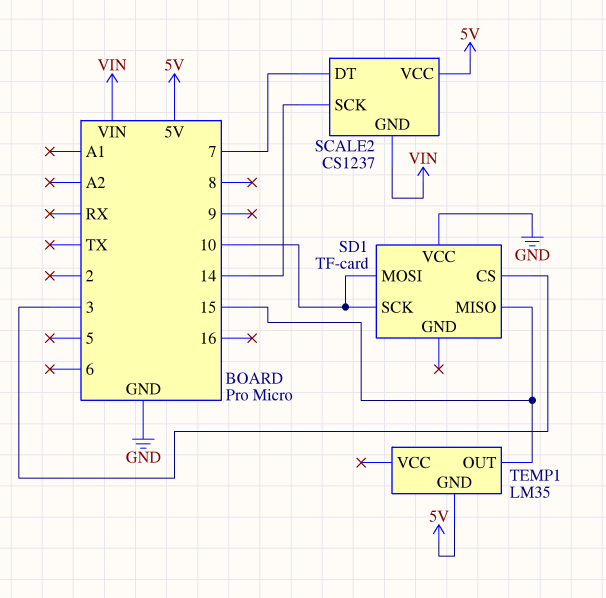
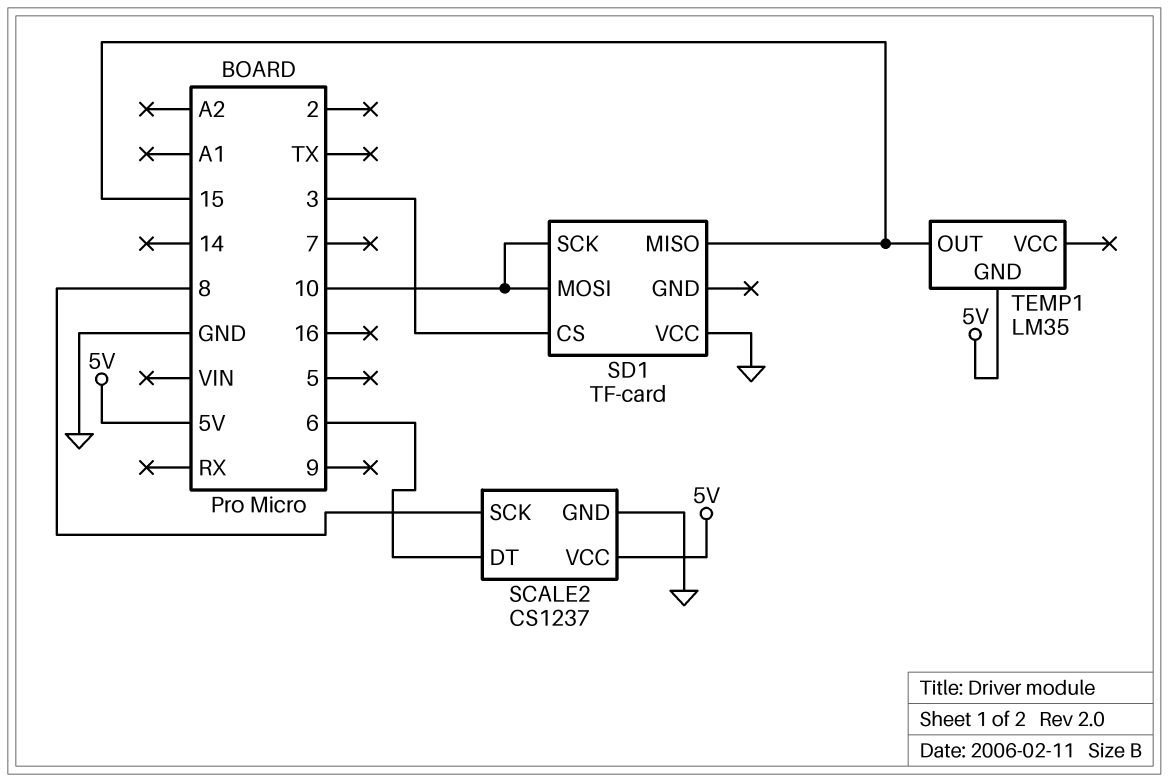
SCALE2 pin DT: 7 -> 6
SCALE2 pin GND: VIN -> GND
SCALE2 pin SCK: 14 -> 8

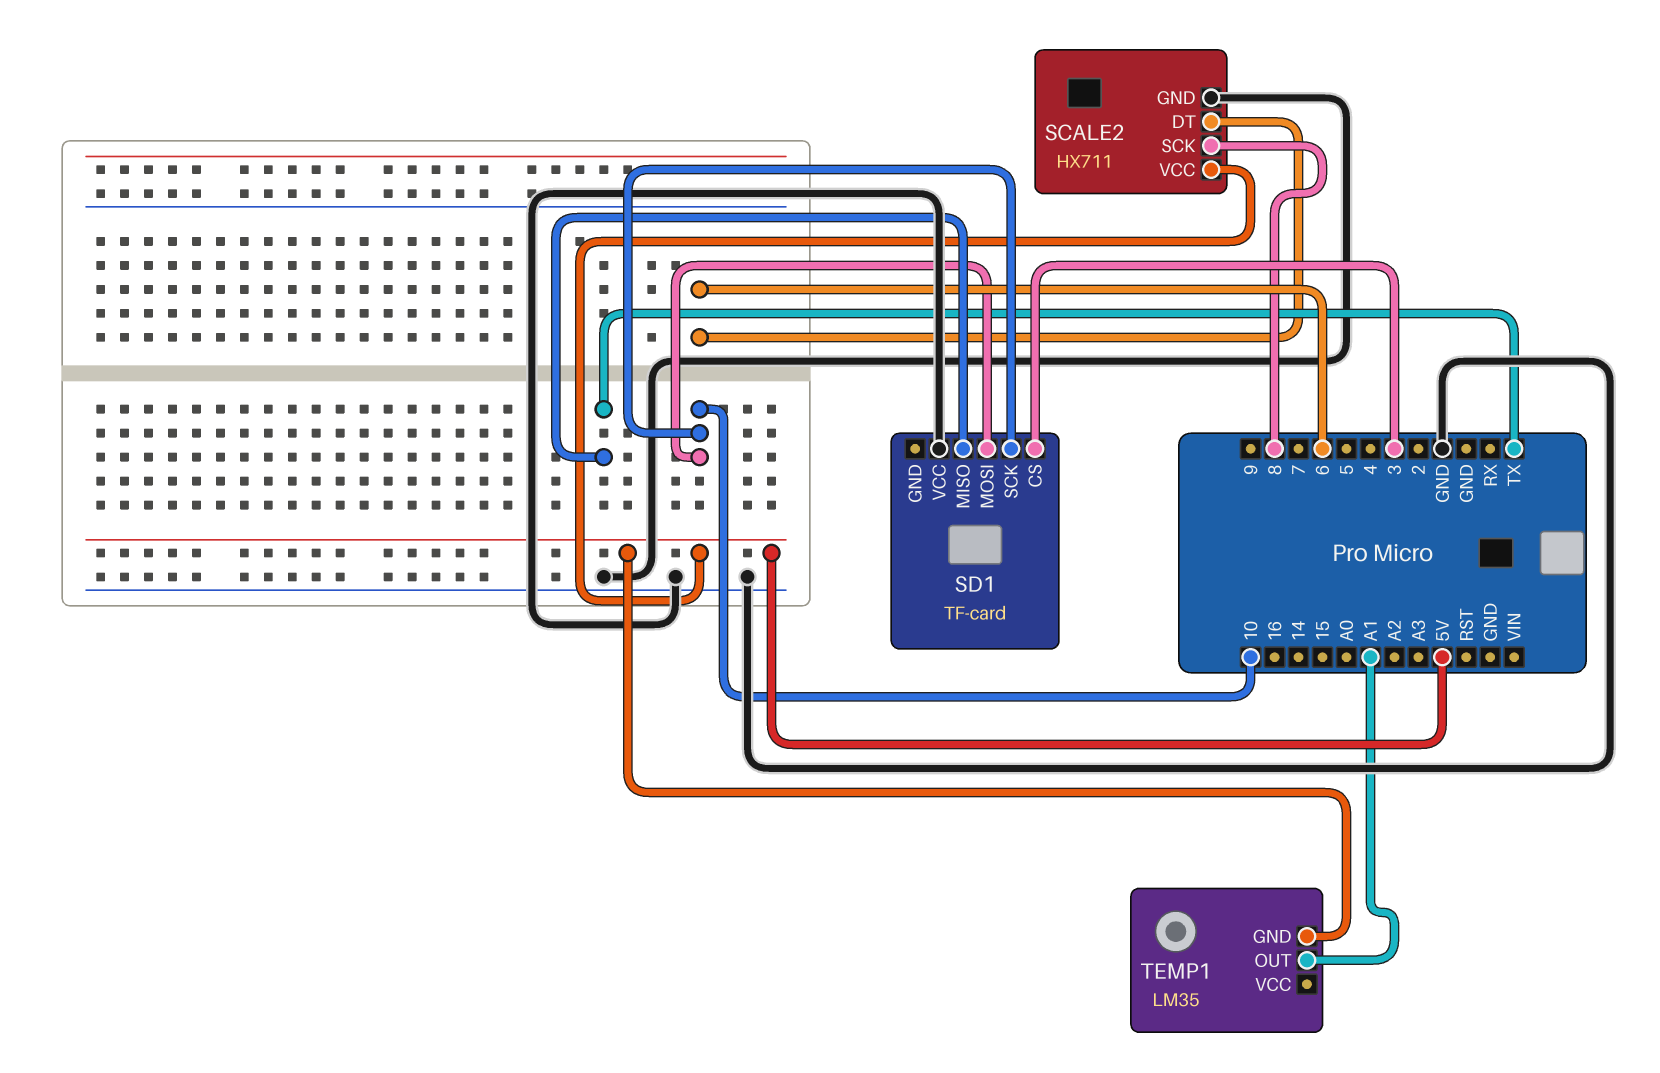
SCALE2: CS1237 -> HX711
SD1 pin MISO: 15 -> TX
TEMP1 pin OUT: 15 -> A1

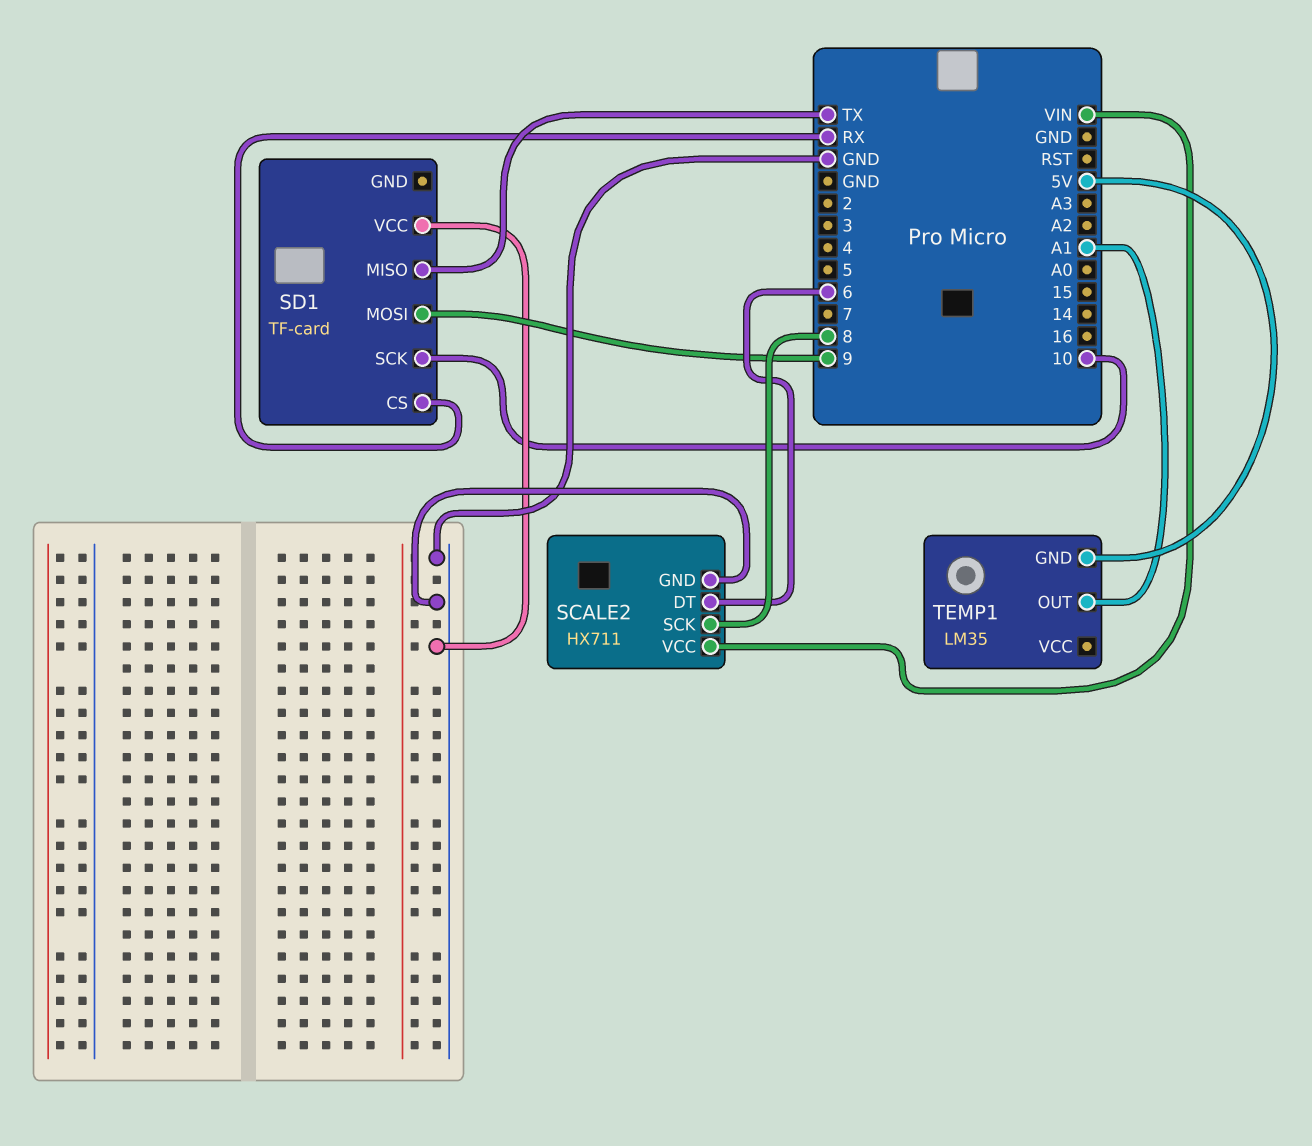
SCALE2 pin VCC: 5V -> VIN
SD1 pin CS: 3 -> RX
SD1 pin MOSI: 10 -> 9

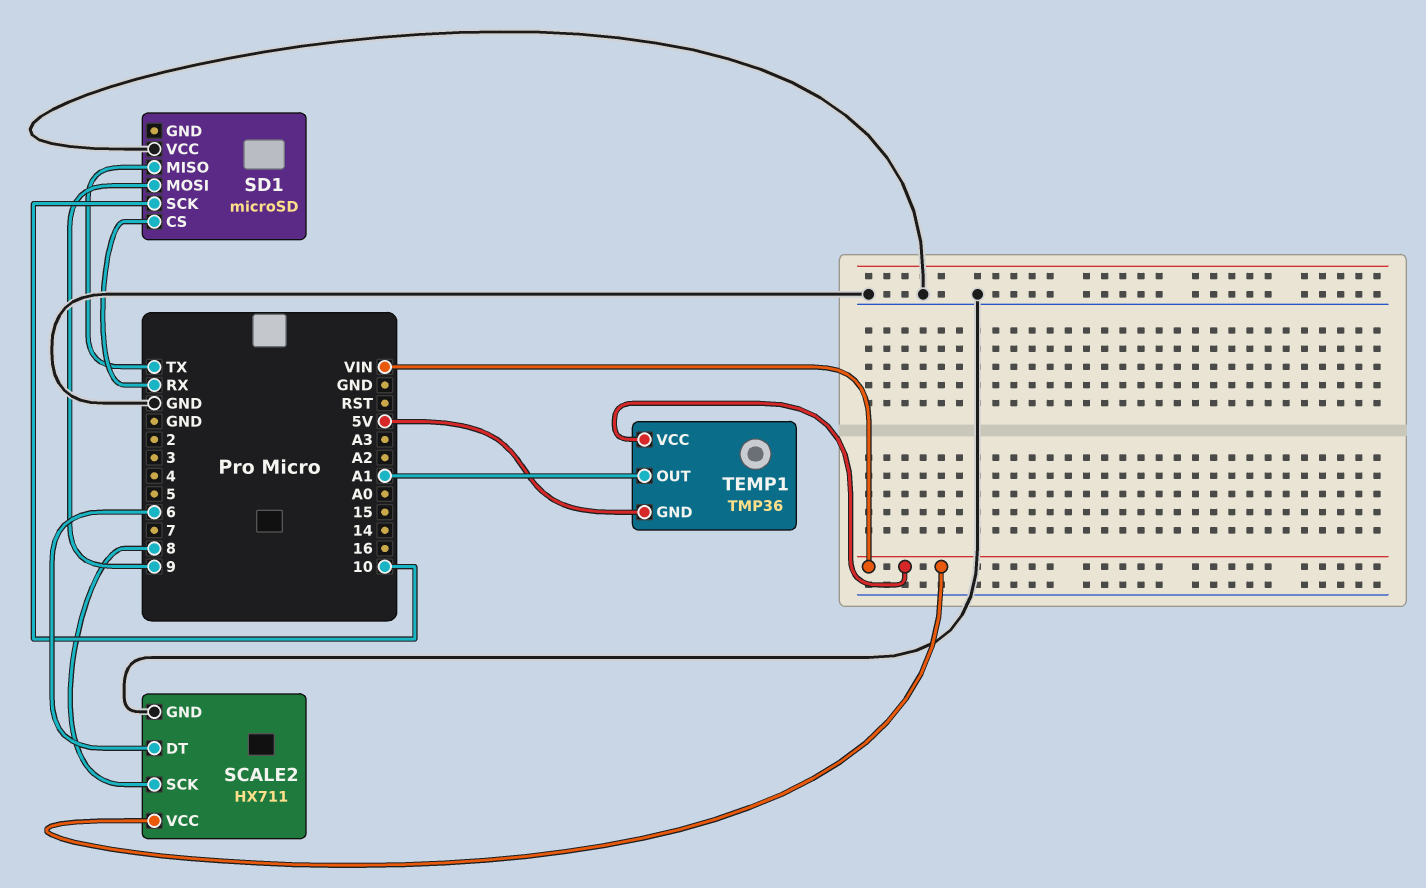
SD1: TF-card -> microSD
TEMP1: LM35 -> TMP36
TEMP1 pin VCC: none -> VIN

